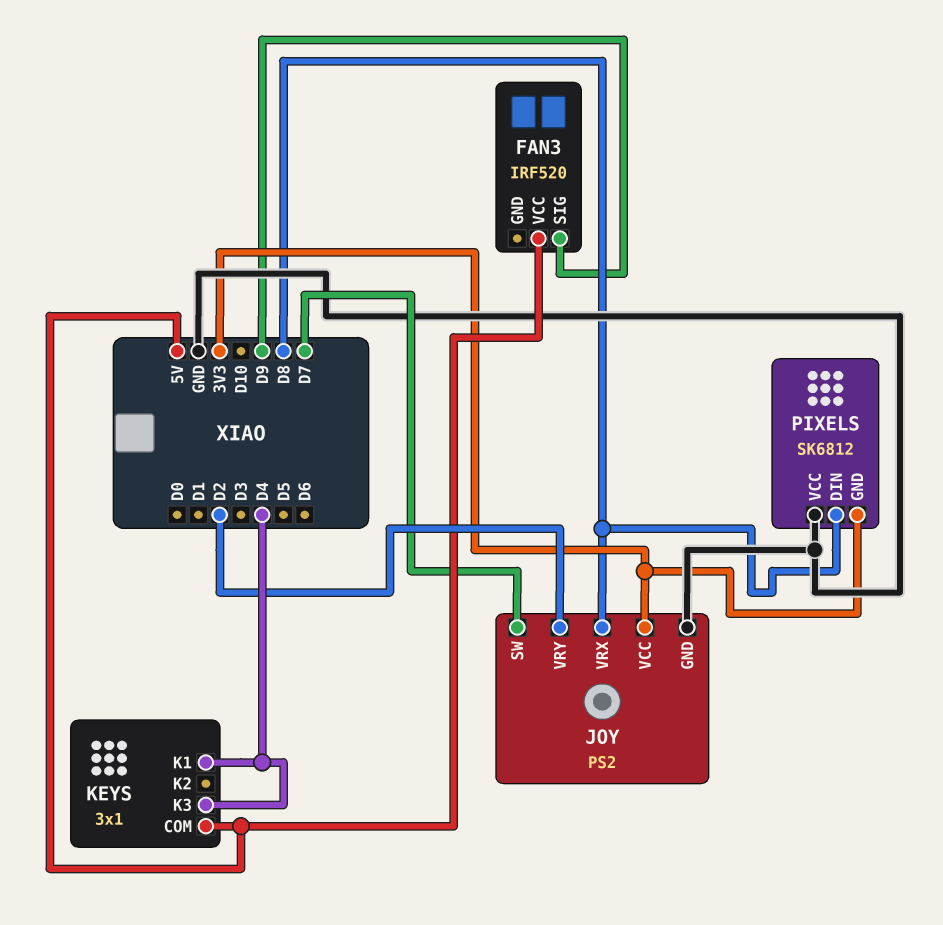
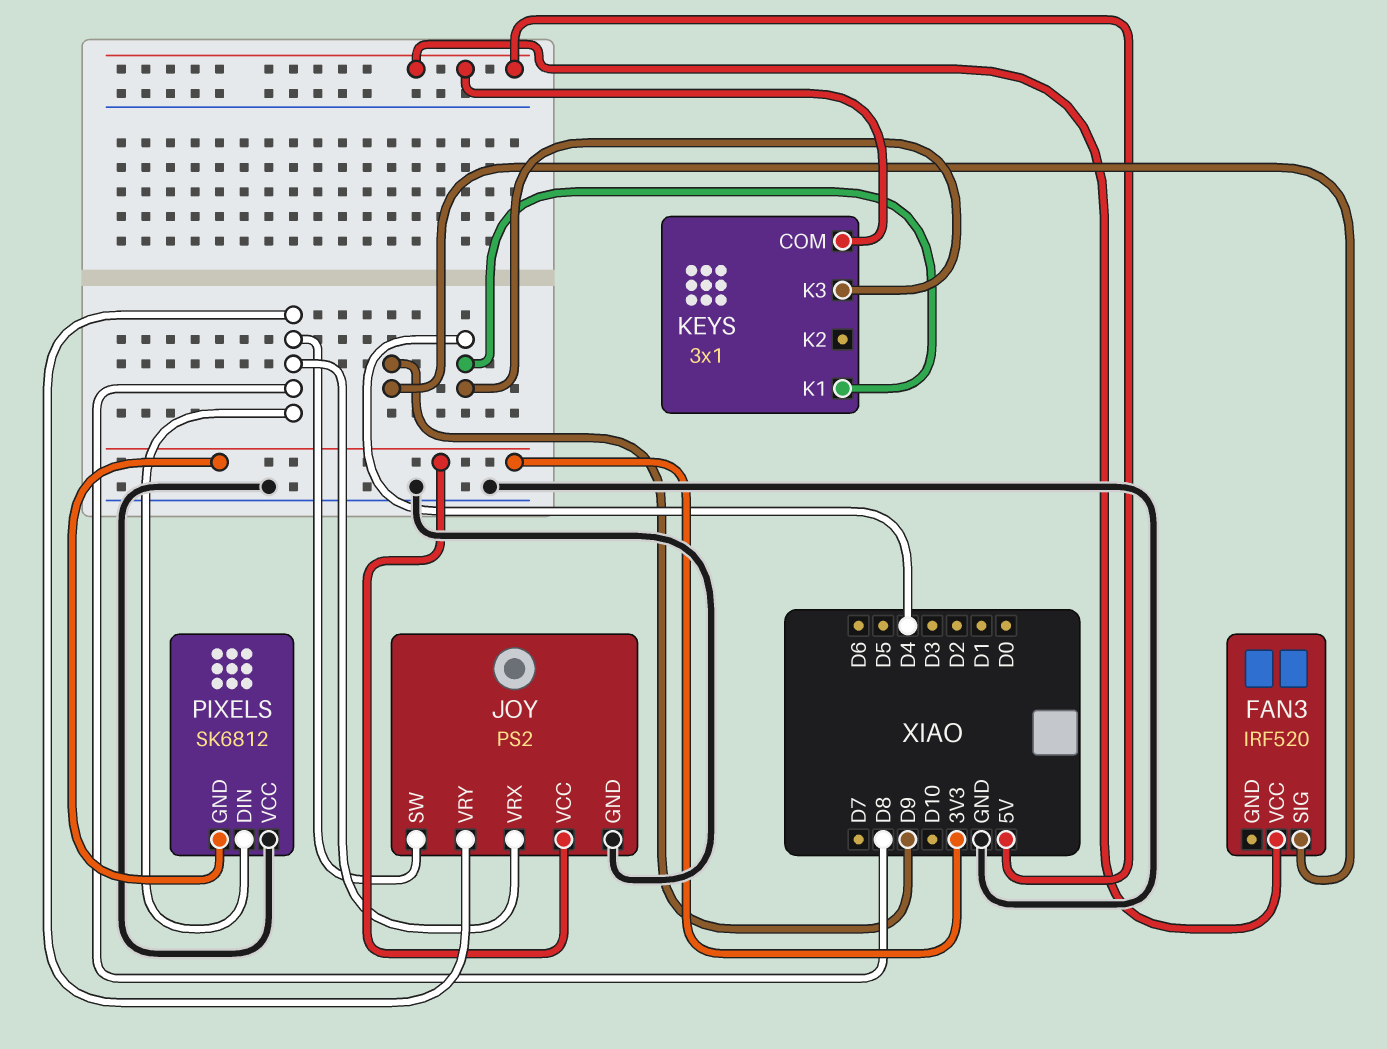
JOY pin SW: D7 -> D8
JOY pin VRY: D2 -> D8

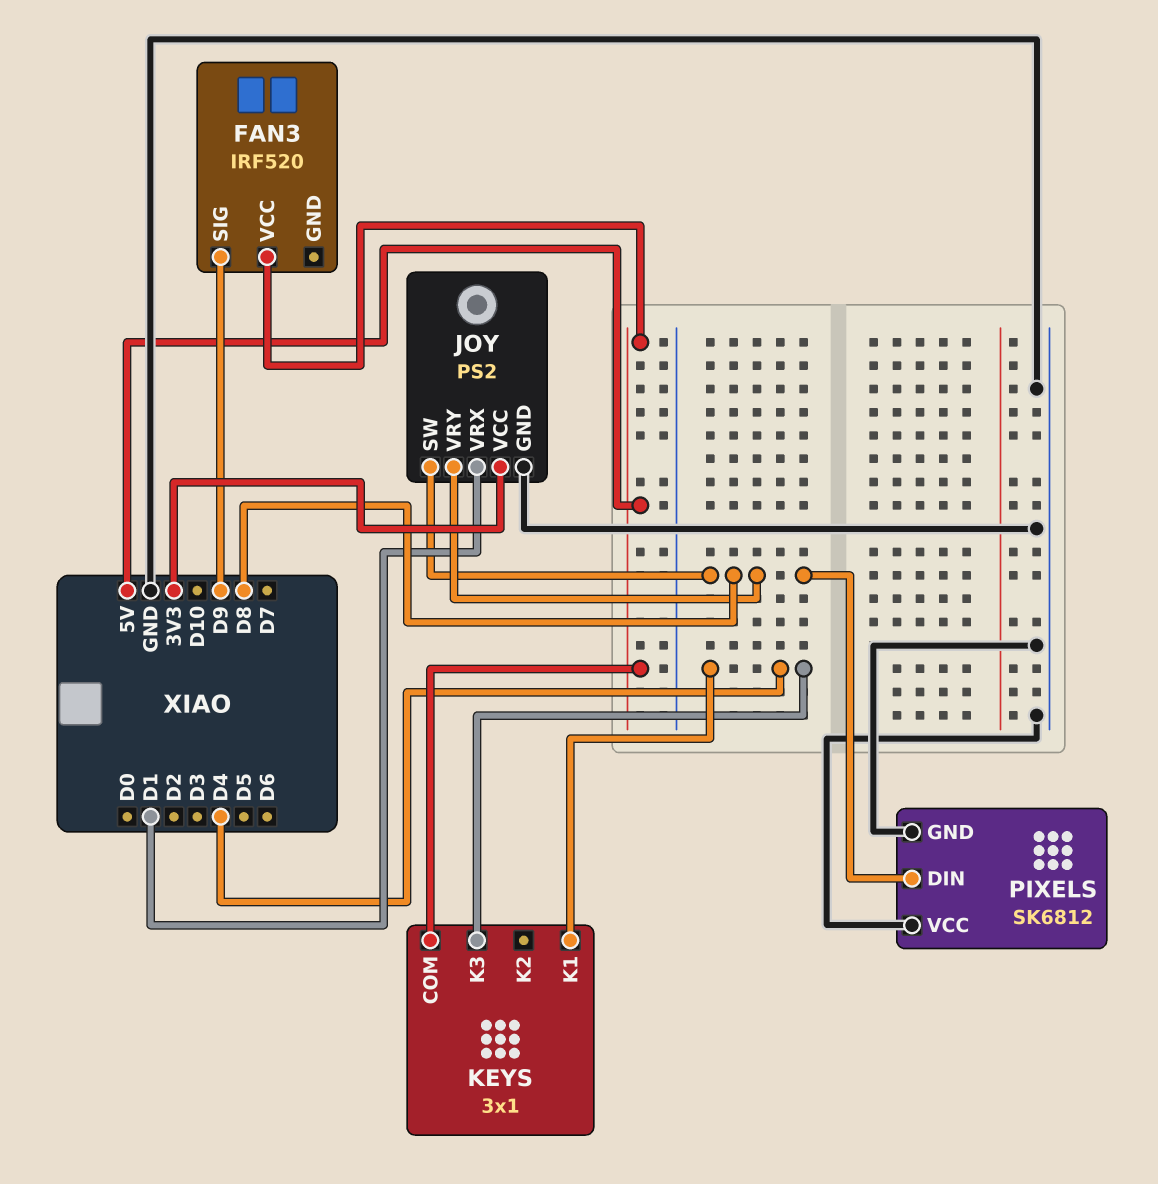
JOY pin VRX: D8 -> D1
PIXELS pin GND: 3V3 -> GND

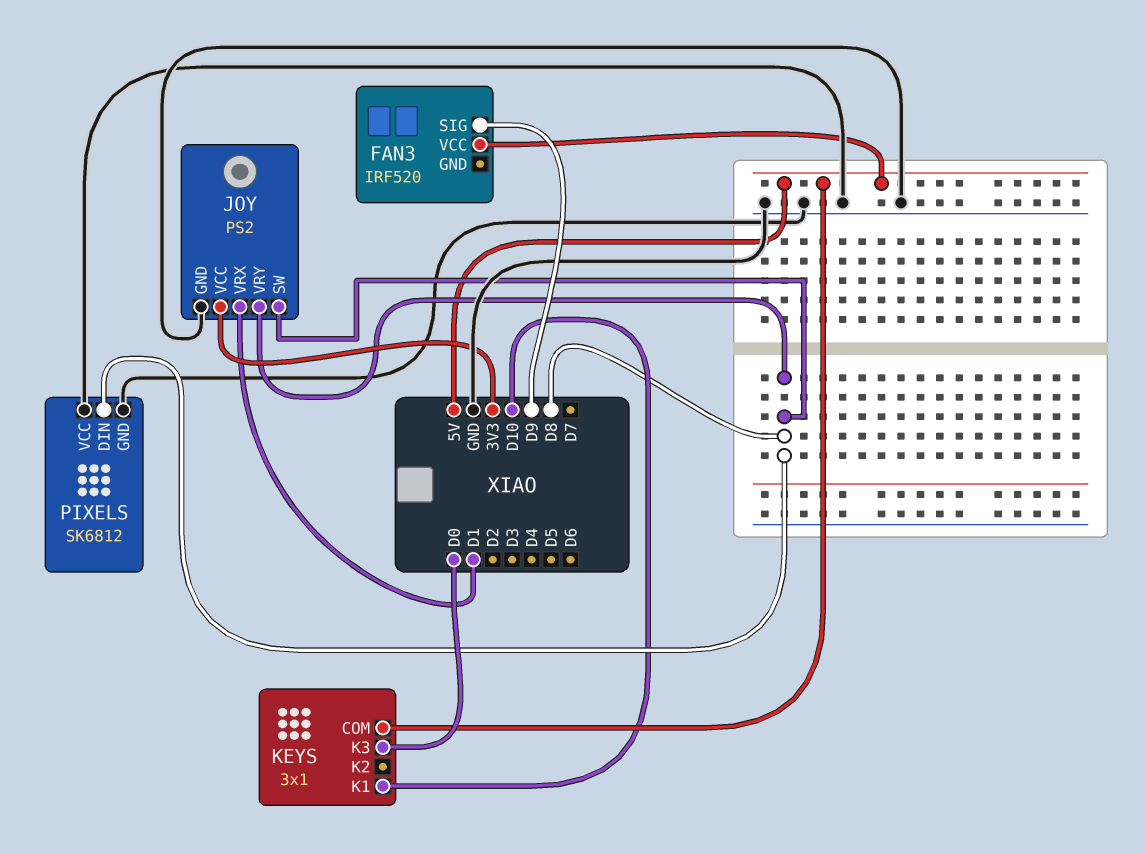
KEYS pin K1: D4 -> D10
KEYS pin K3: D4 -> D0

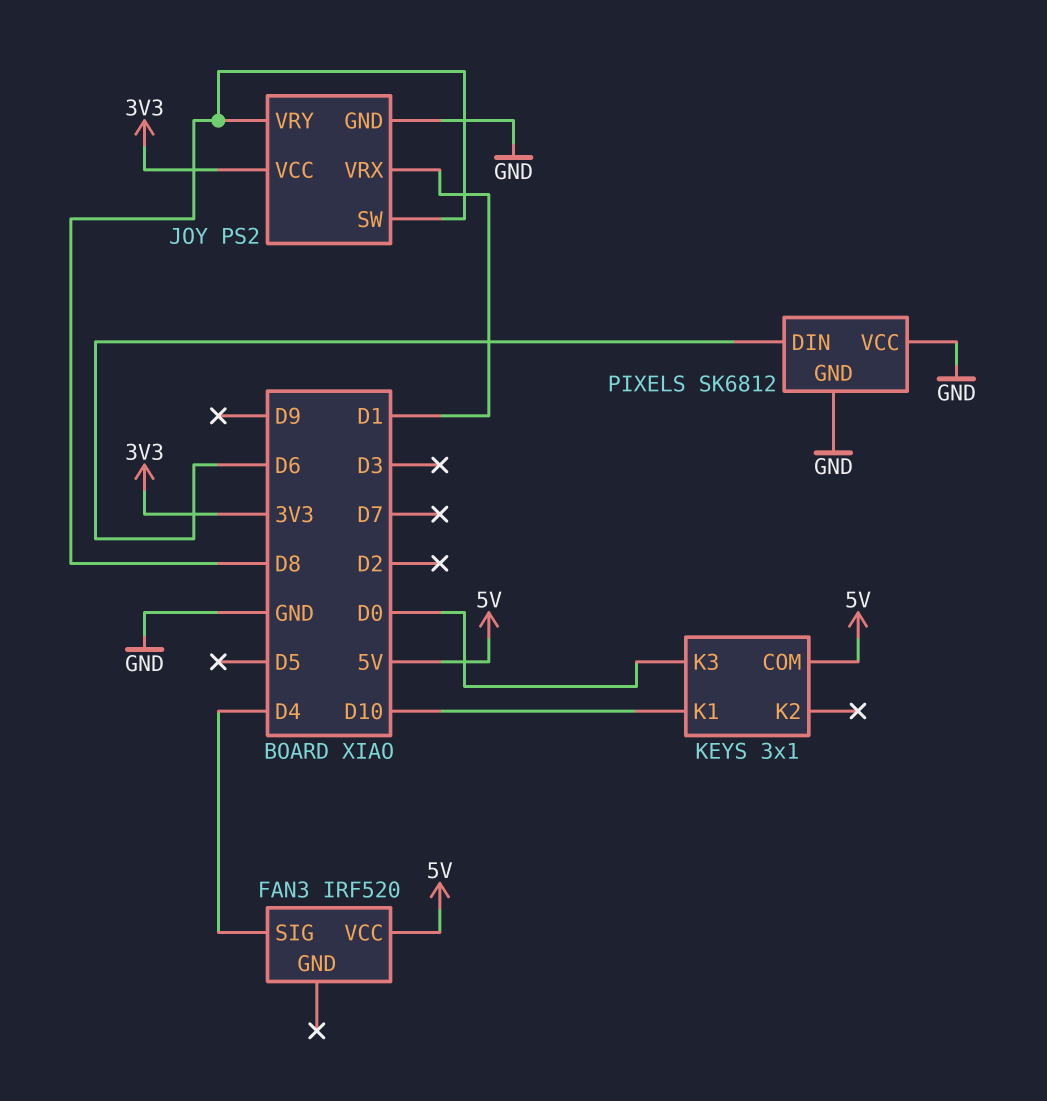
FAN3 pin SIG: D9 -> D4
PIXELS pin DIN: D8 -> D6

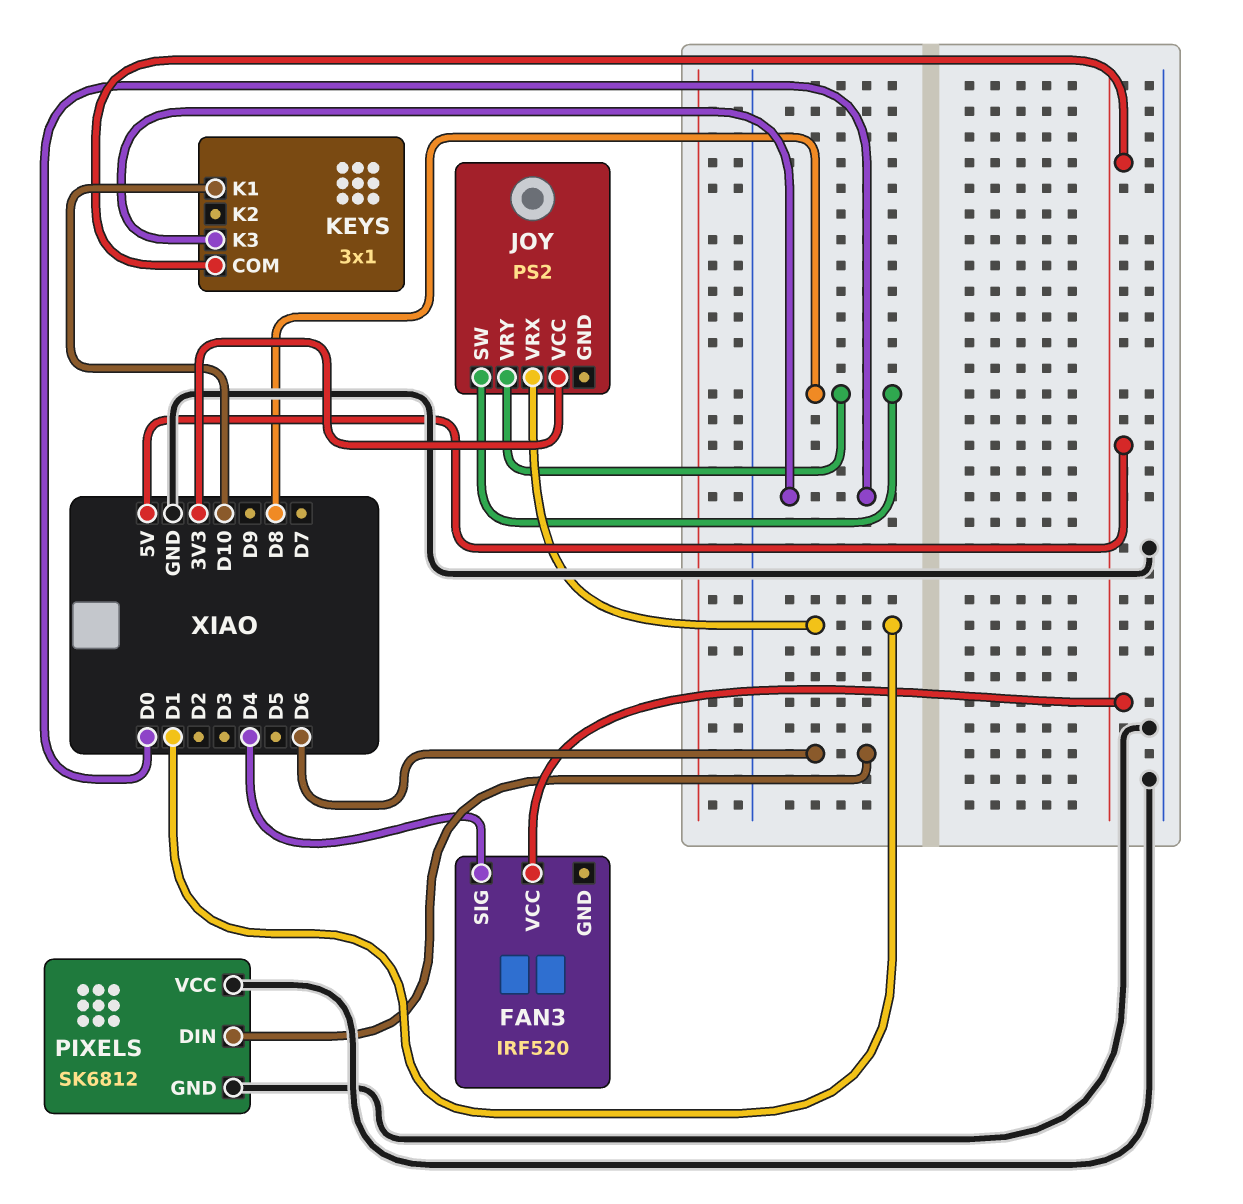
JOY pin GND: GND -> none

